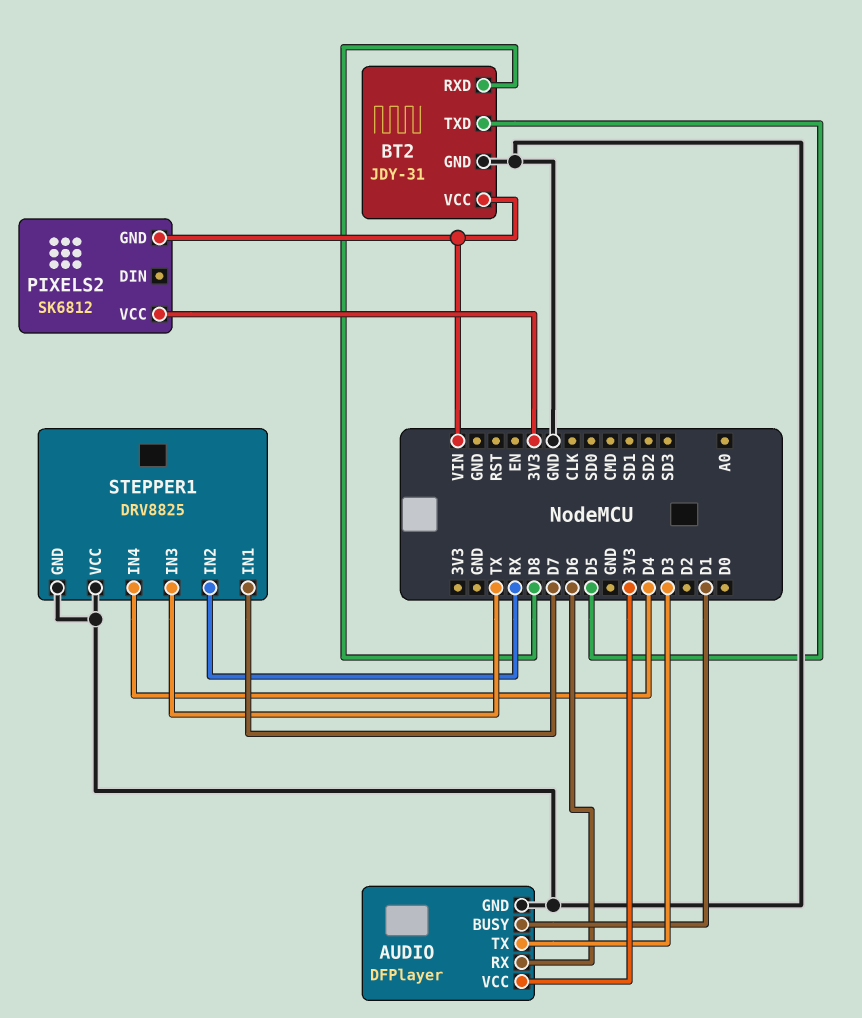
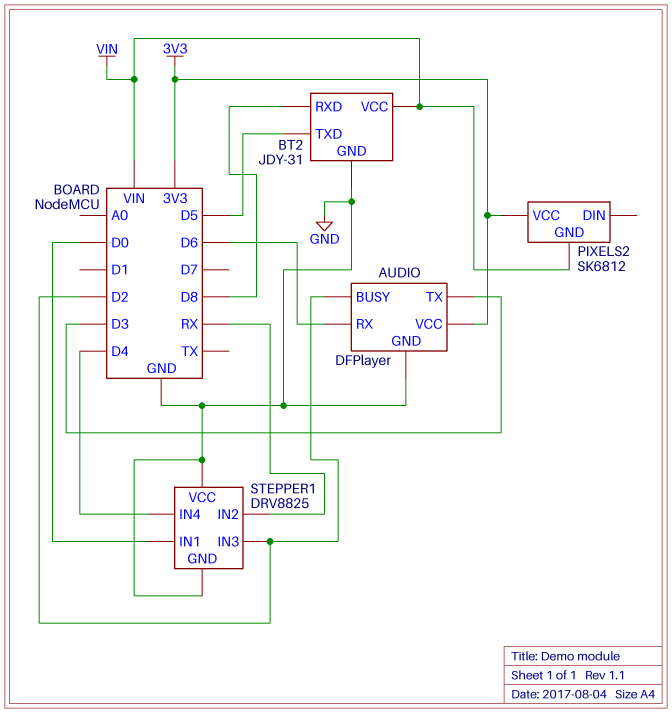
AUDIO pin BUSY: D1 -> D2
STEPPER1 pin IN1: D7 -> D0
STEPPER1 pin IN3: TX -> D2

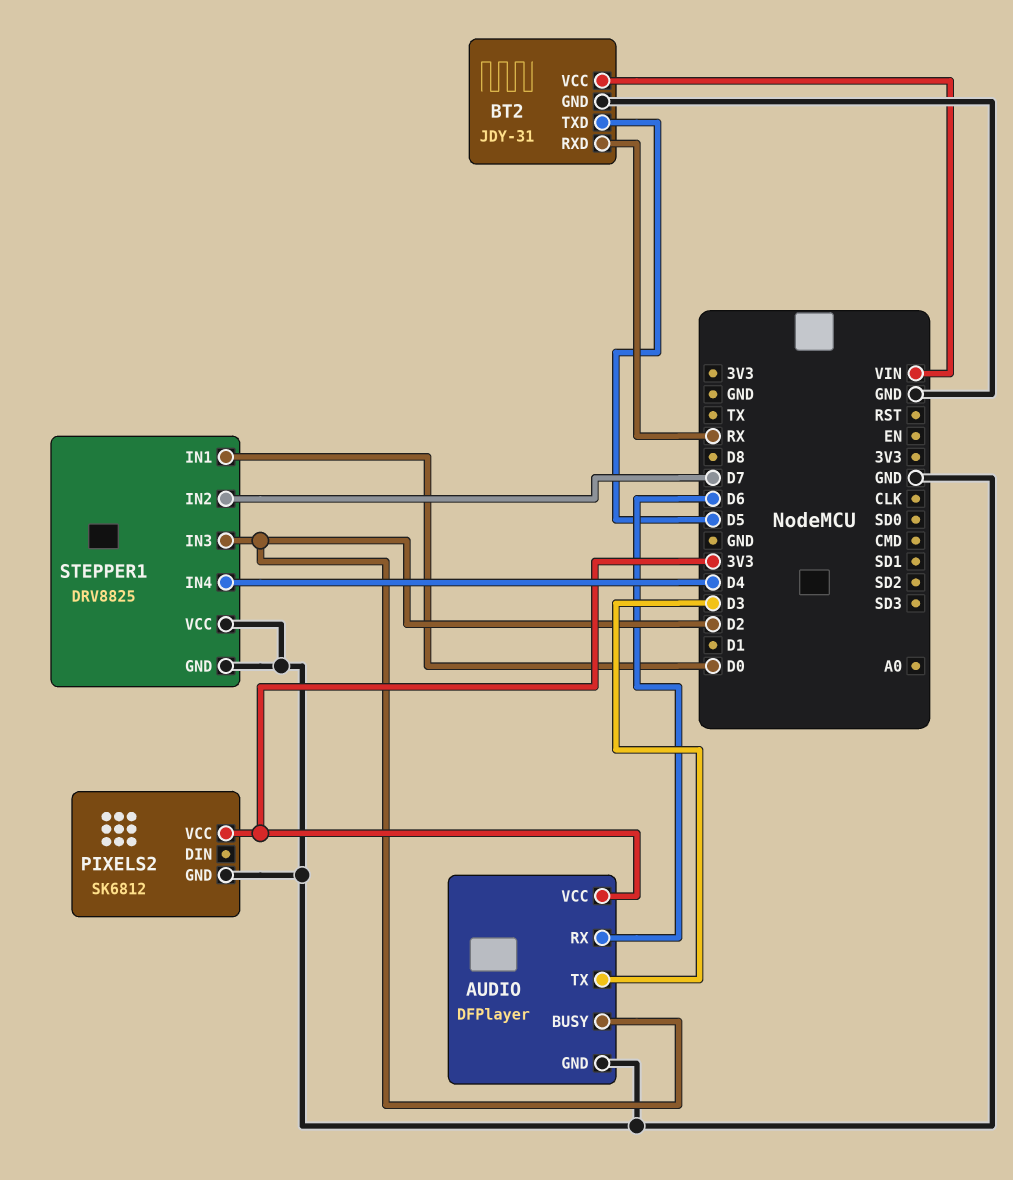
BT2 pin RXD: D8 -> RX
PIXELS2 pin GND: VIN -> GND
STEPPER1 pin IN2: RX -> D7

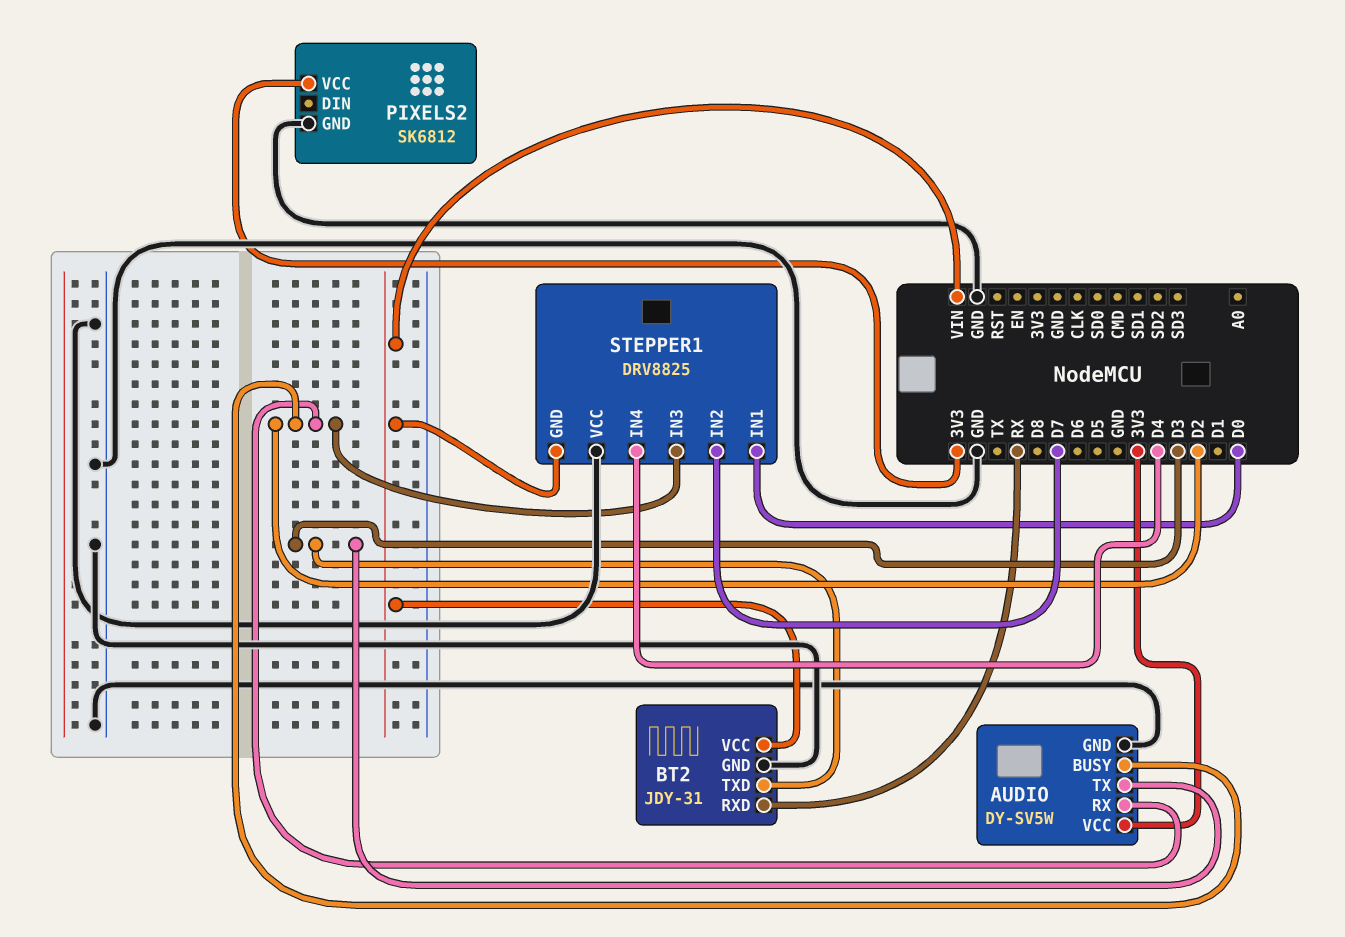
AUDIO: DFPlayer -> DY-SV5W
AUDIO pin RX: D6 -> D2
BT2 pin TXD: D5 -> D3
STEPPER1 pin GND: GND -> VIN

